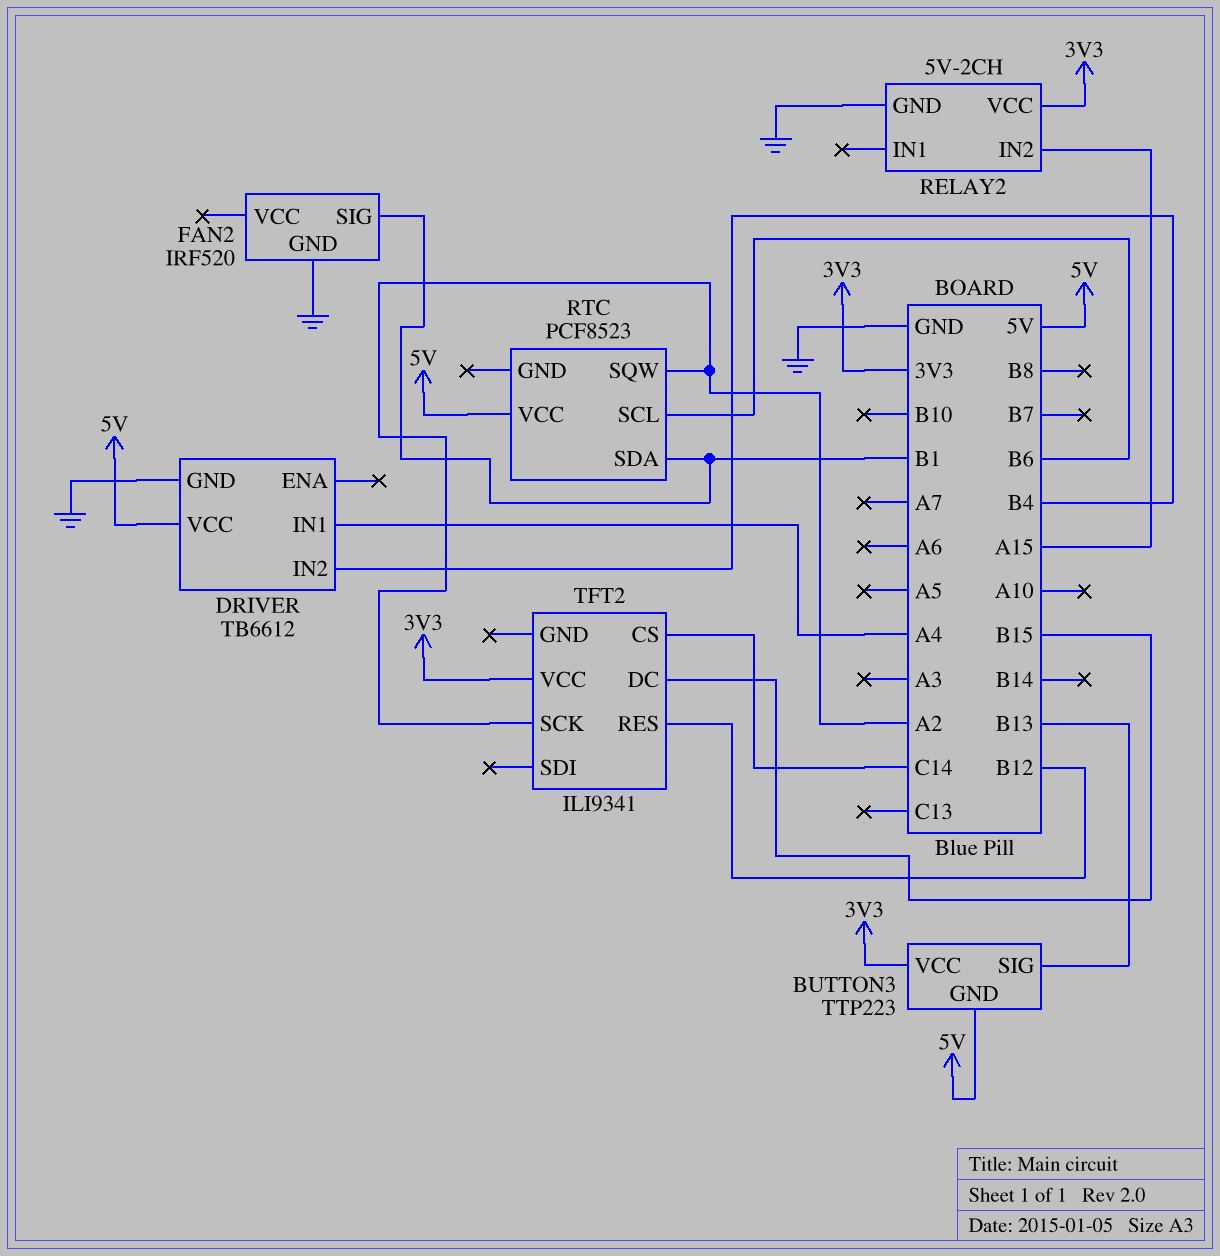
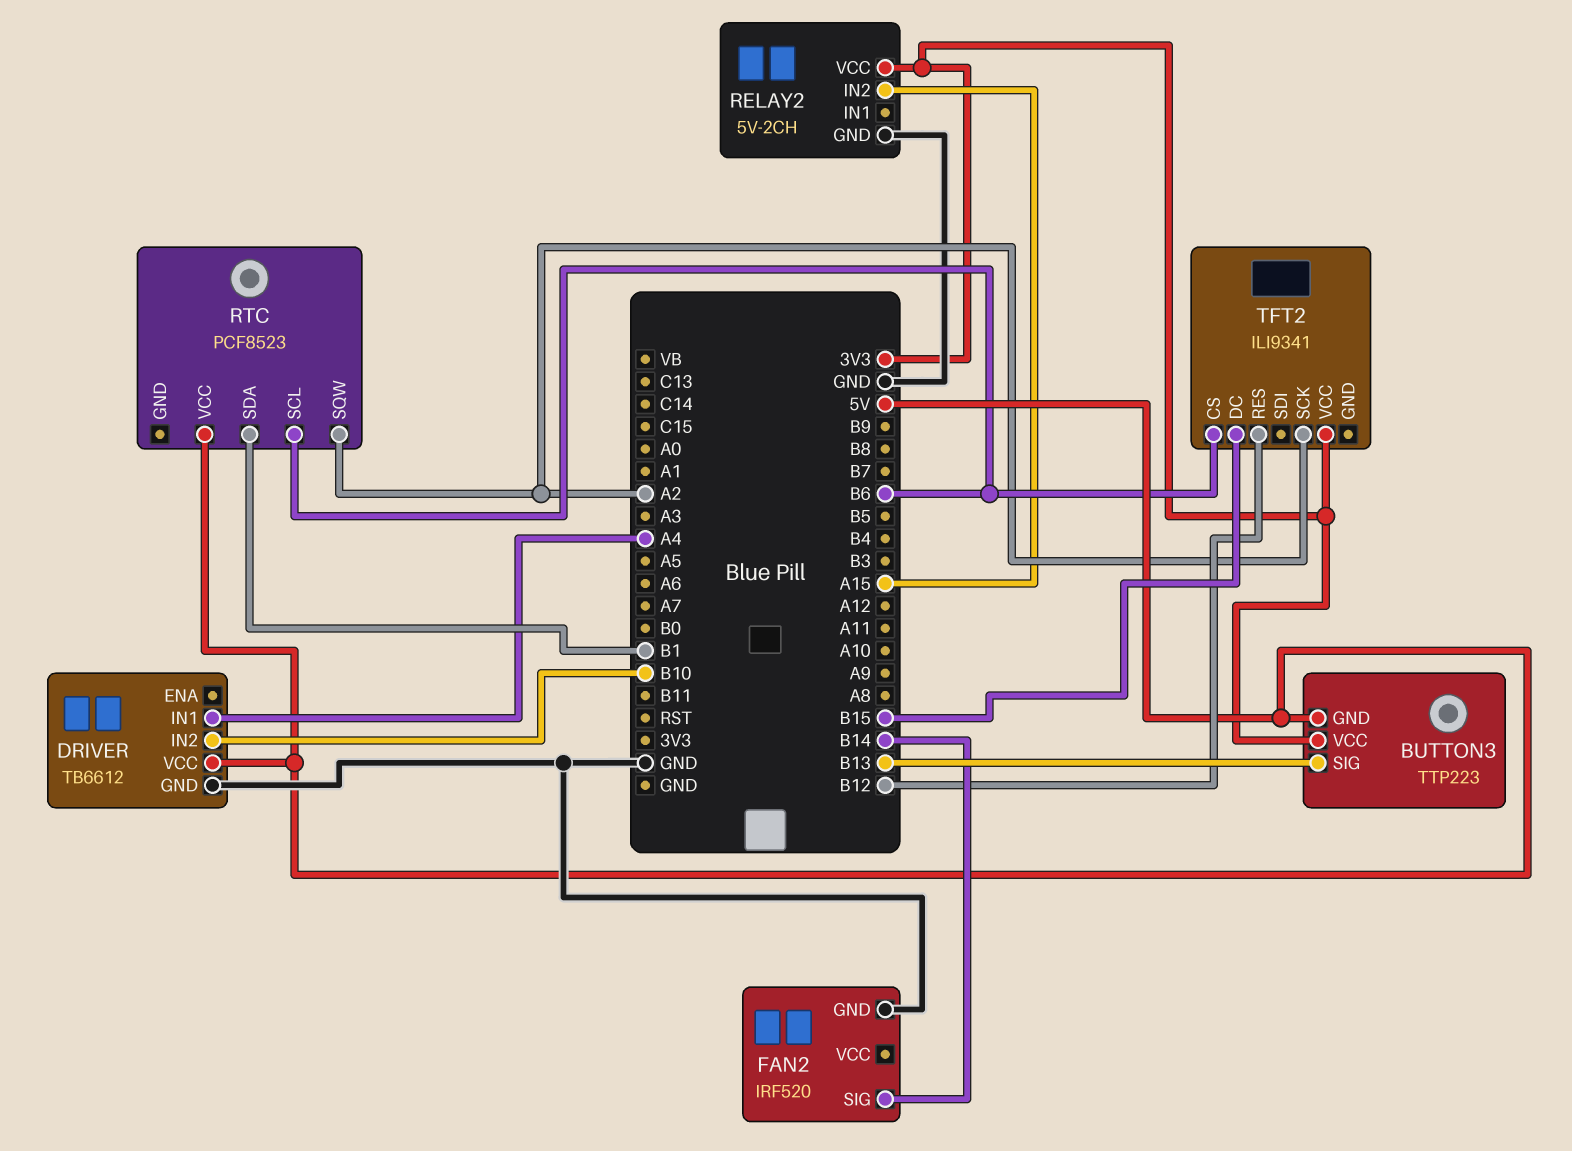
DRIVER pin IN2: B4 -> B10
FAN2 pin SIG: B1 -> B14
TFT2 pin CS: C14 -> B6

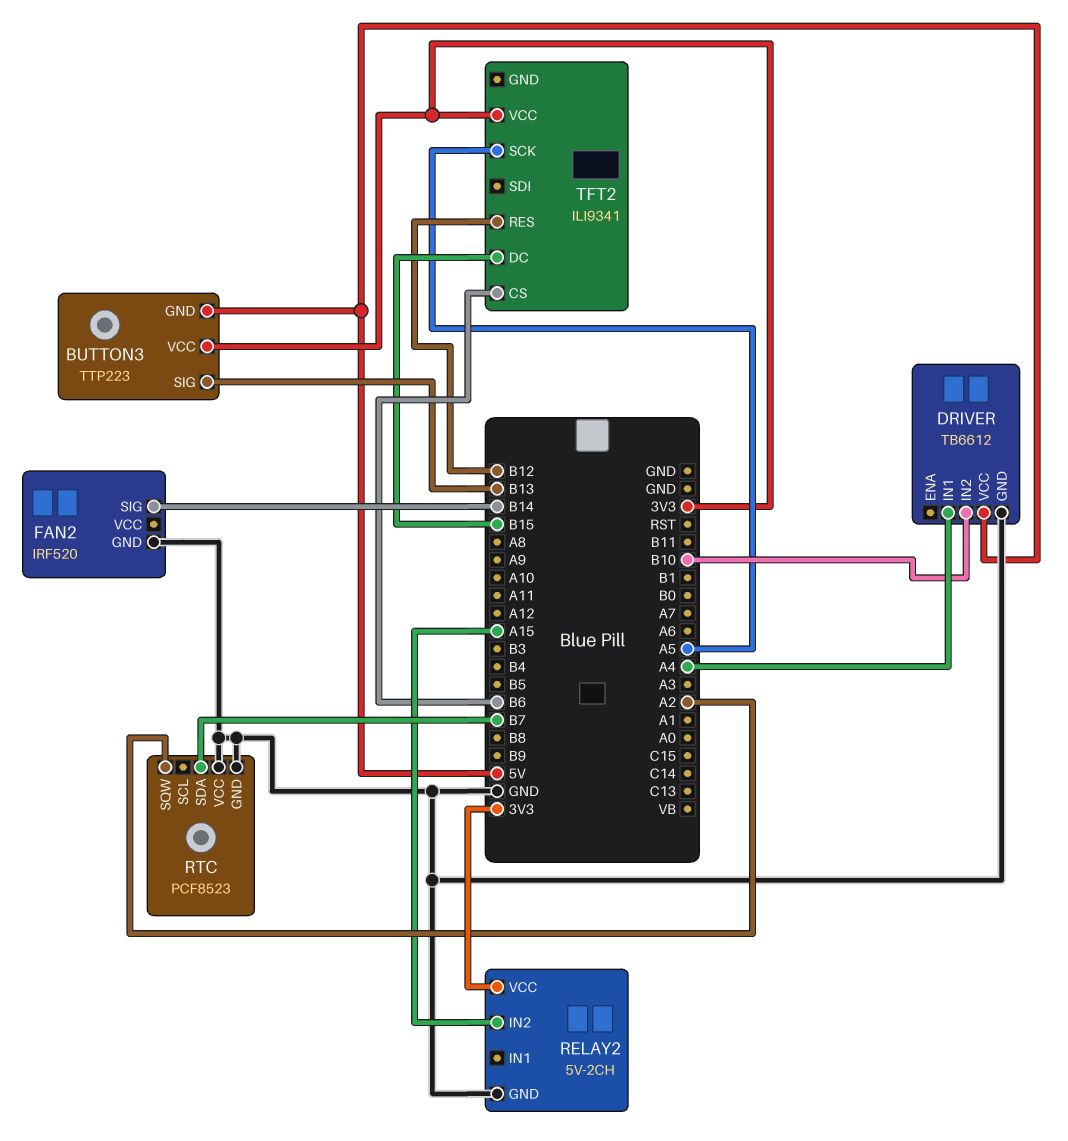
RTC pin GND: none -> GND
RTC pin SCL: B6 -> none
RTC pin SDA: B1 -> B7
RTC pin VCC: 5V -> GND
TFT2 pin SCK: A2 -> A5

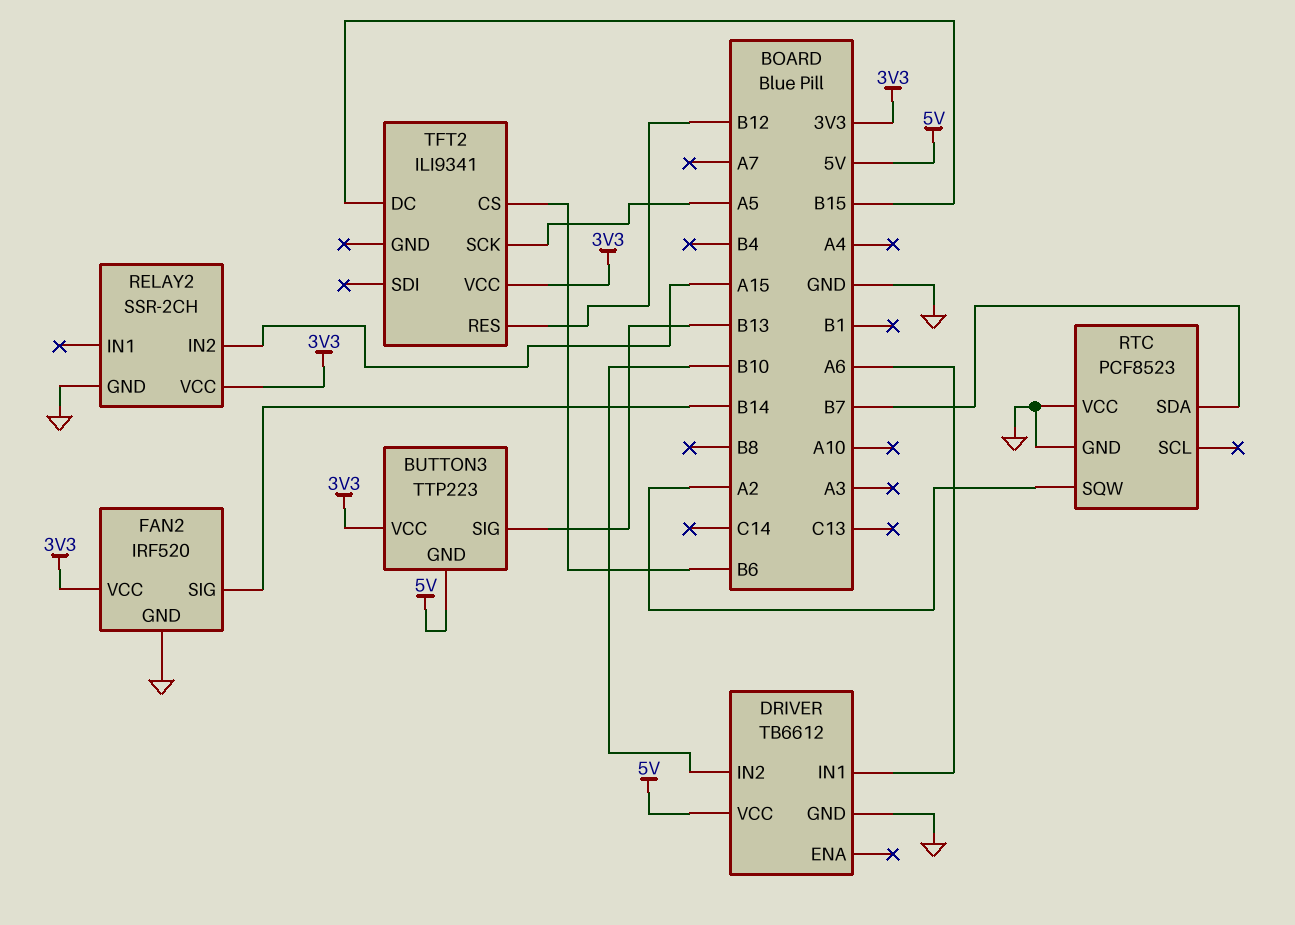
DRIVER pin IN1: A4 -> A6
FAN2 pin VCC: none -> 3V3
RELAY2: 5V-2CH -> SSR-2CH

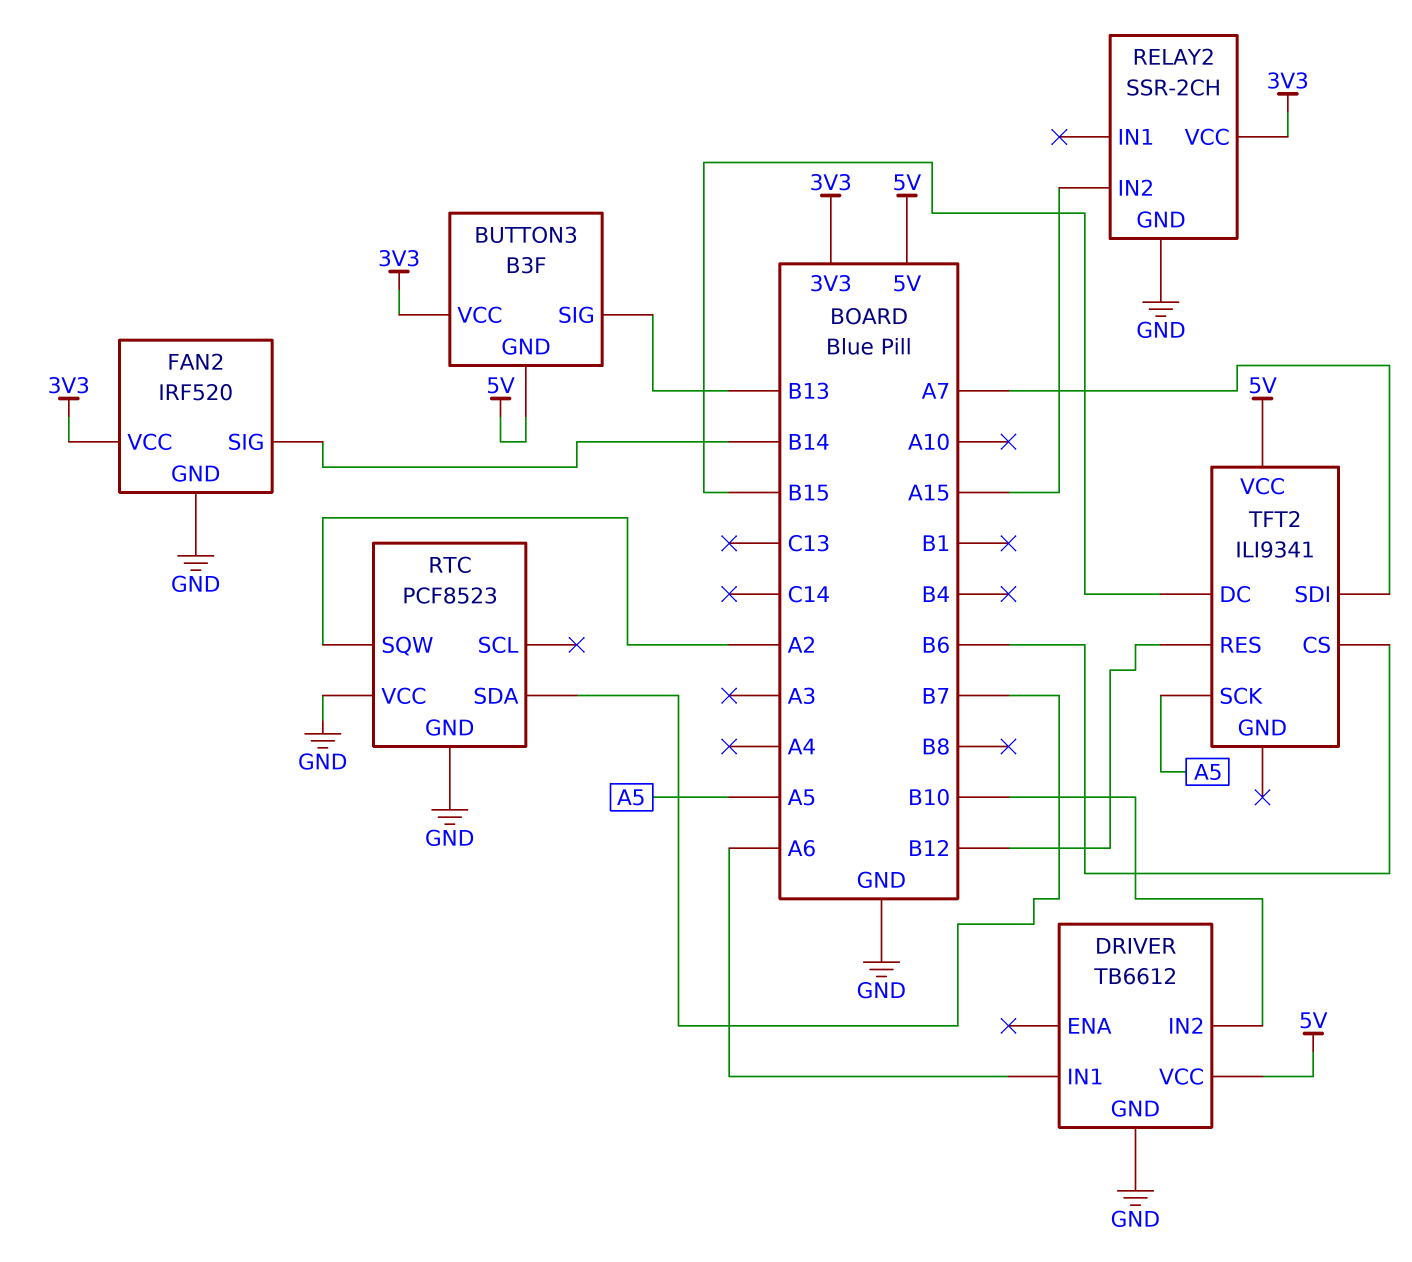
BUTTON3: TTP223 -> B3F
TFT2 pin SDI: none -> A7
TFT2 pin VCC: 3V3 -> 5V

